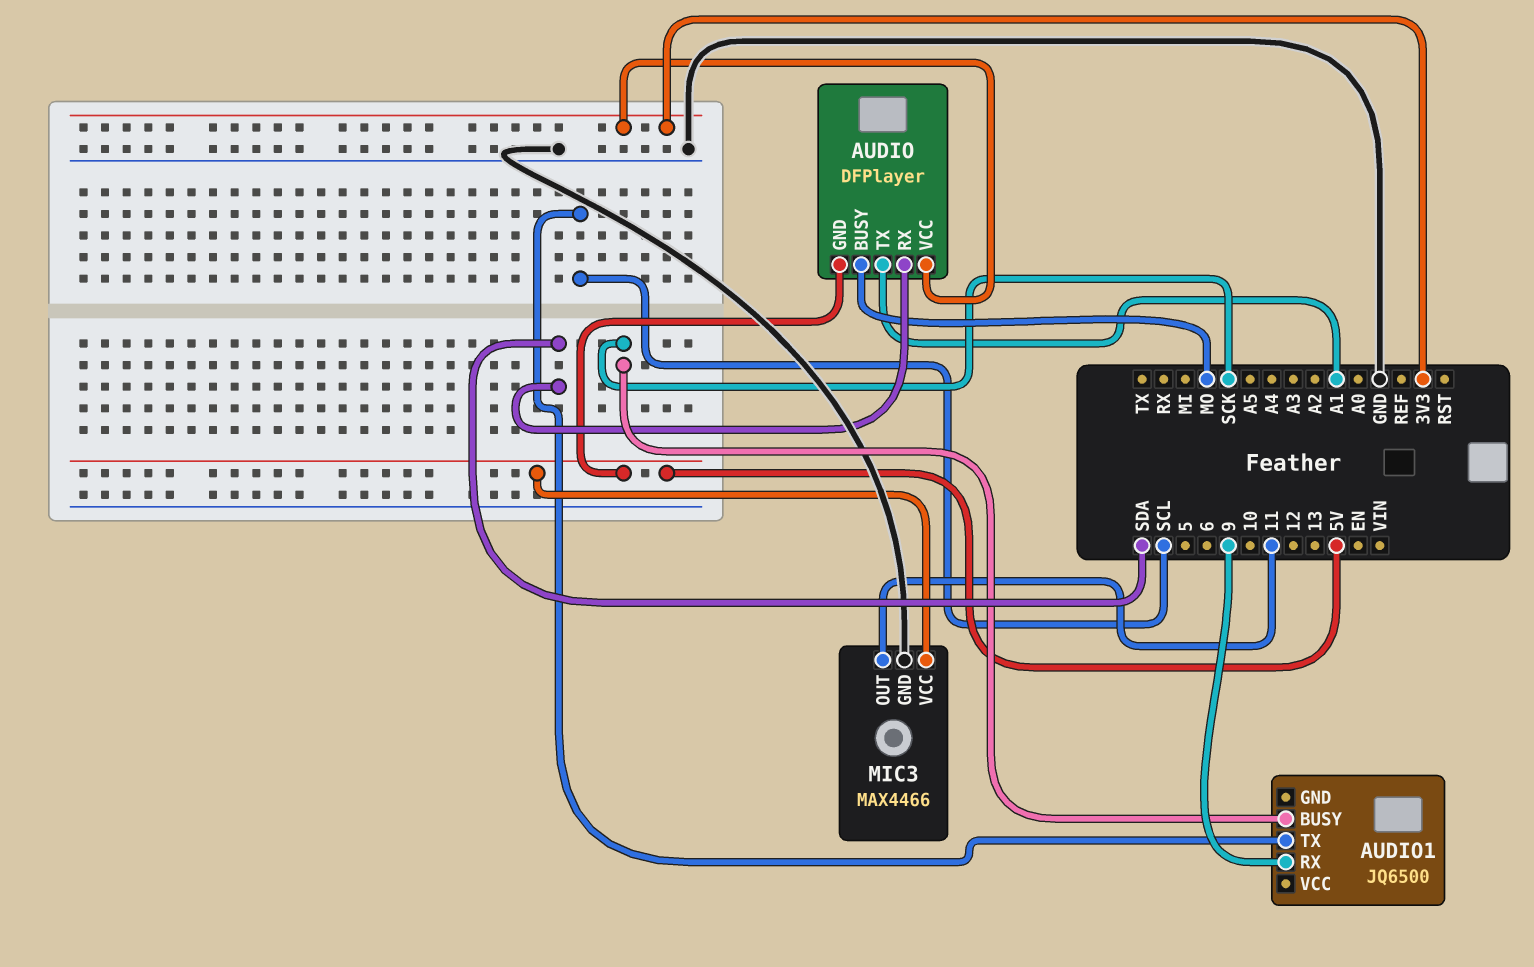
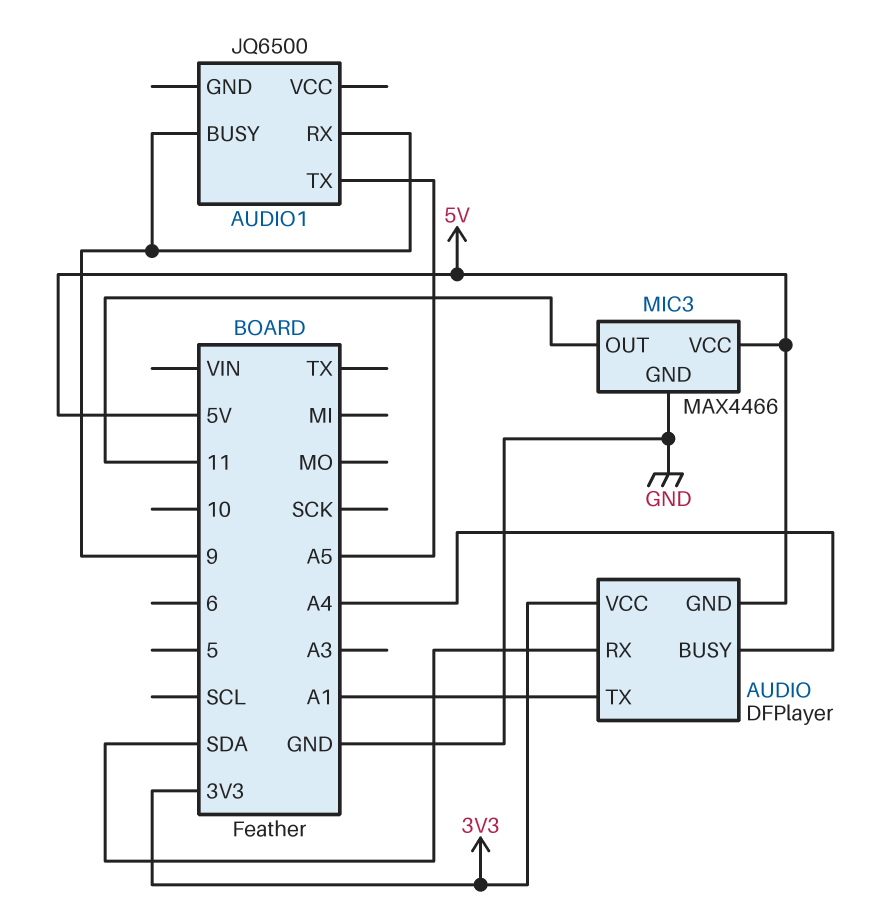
AUDIO pin BUSY: MO -> A4
AUDIO1 pin BUSY: SCK -> 9
AUDIO1 pin TX: SCL -> A5

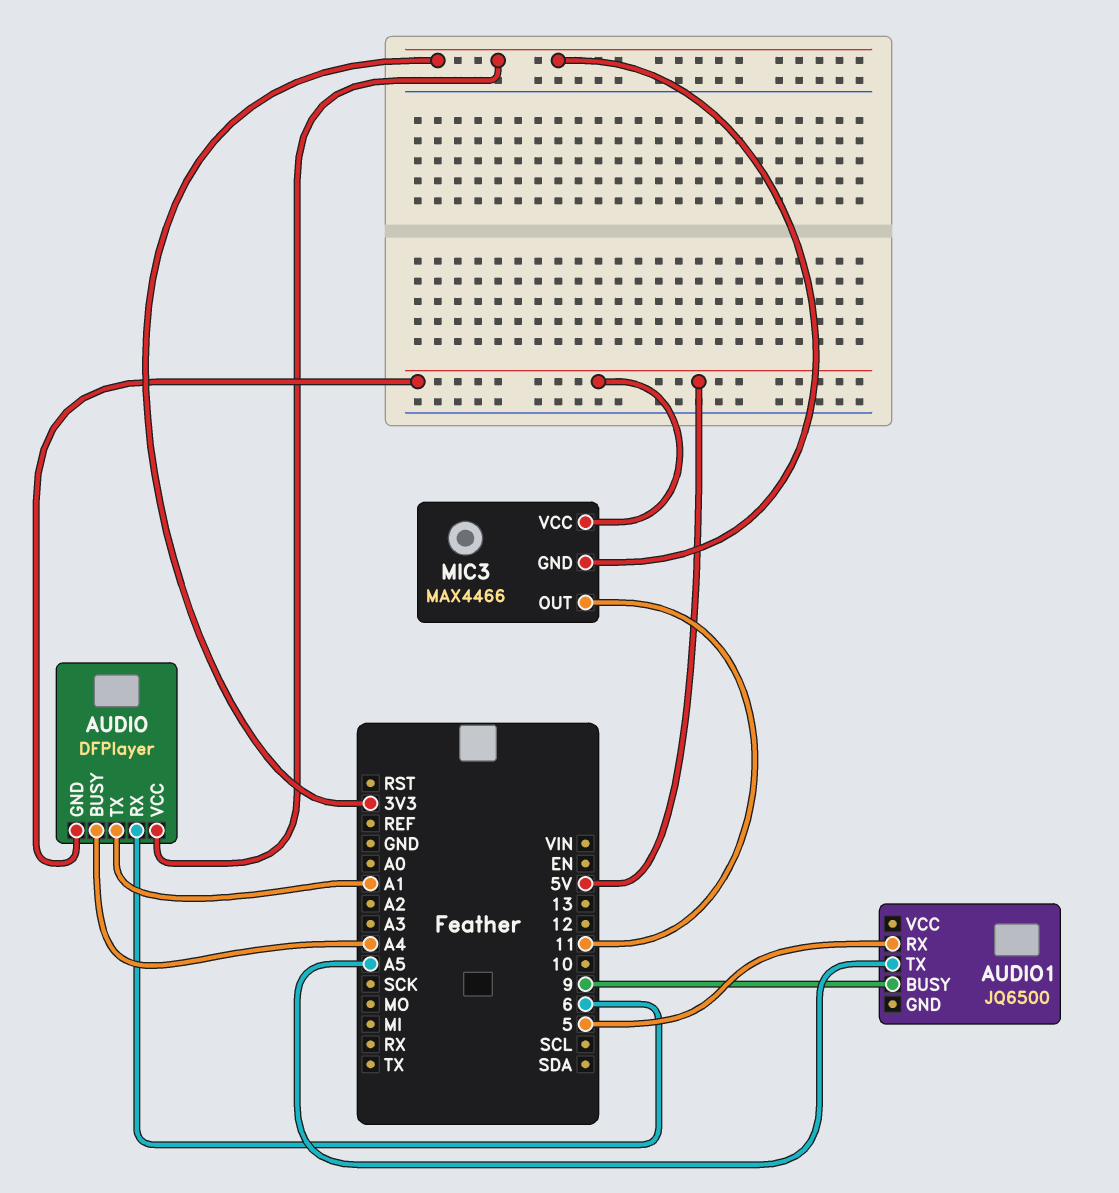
AUDIO pin RX: SDA -> 6
AUDIO1 pin RX: 9 -> 5
MIC3 pin GND: GND -> 3V3

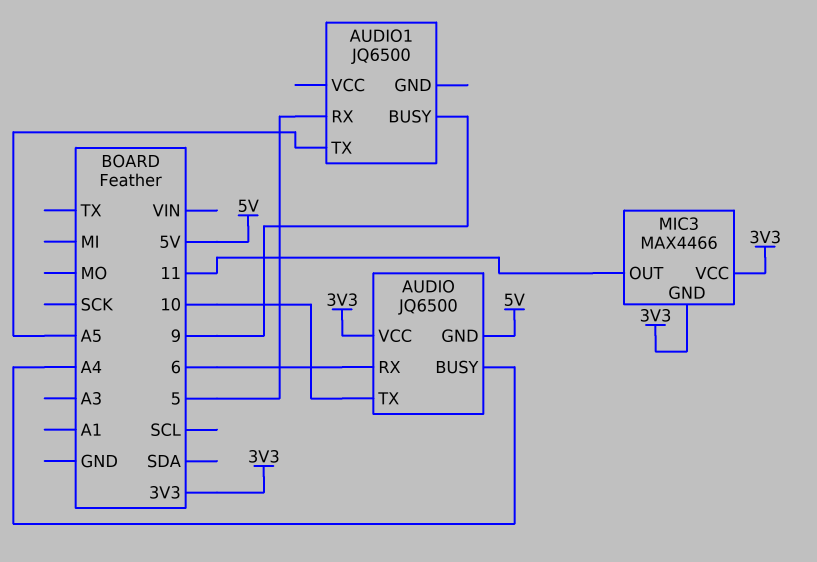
AUDIO: DFPlayer -> JQ6500
AUDIO pin TX: A1 -> 10
MIC3 pin VCC: 5V -> 3V3

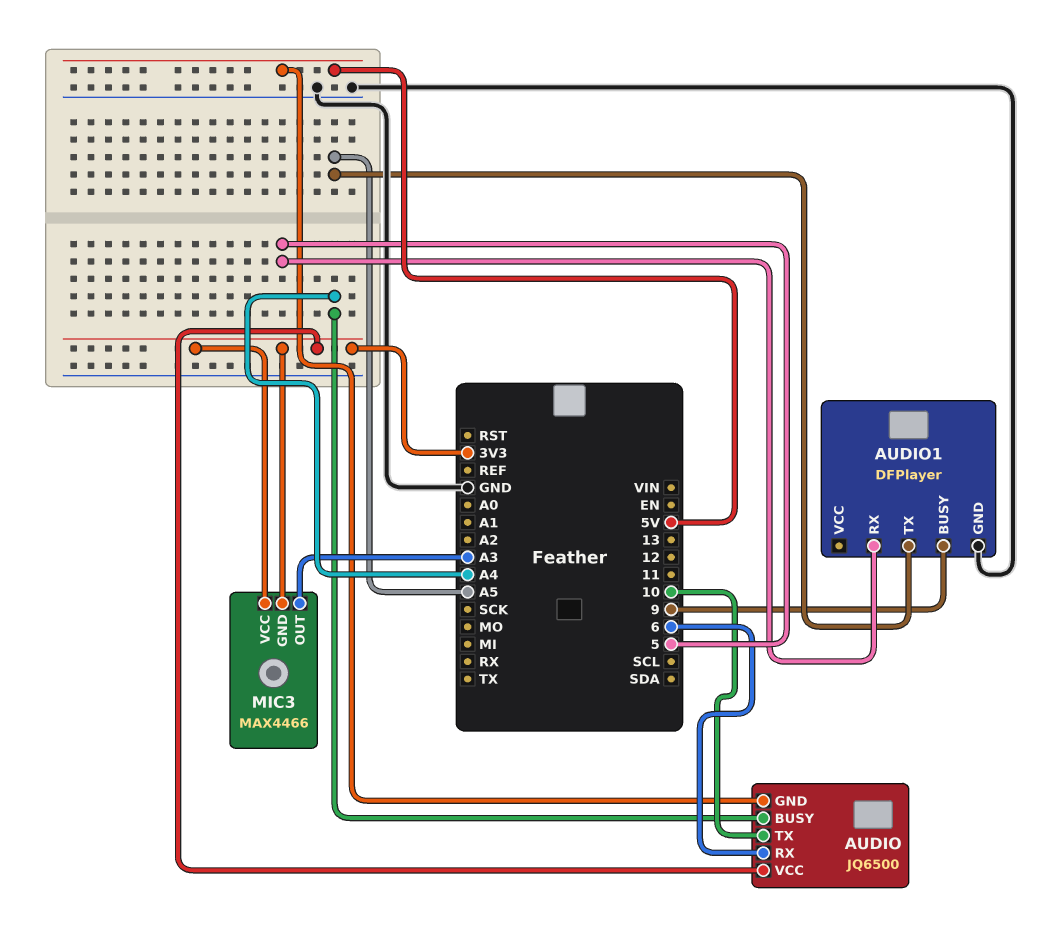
AUDIO1: JQ6500 -> DFPlayer
AUDIO1 pin GND: none -> GND
MIC3 pin OUT: 11 -> A3

